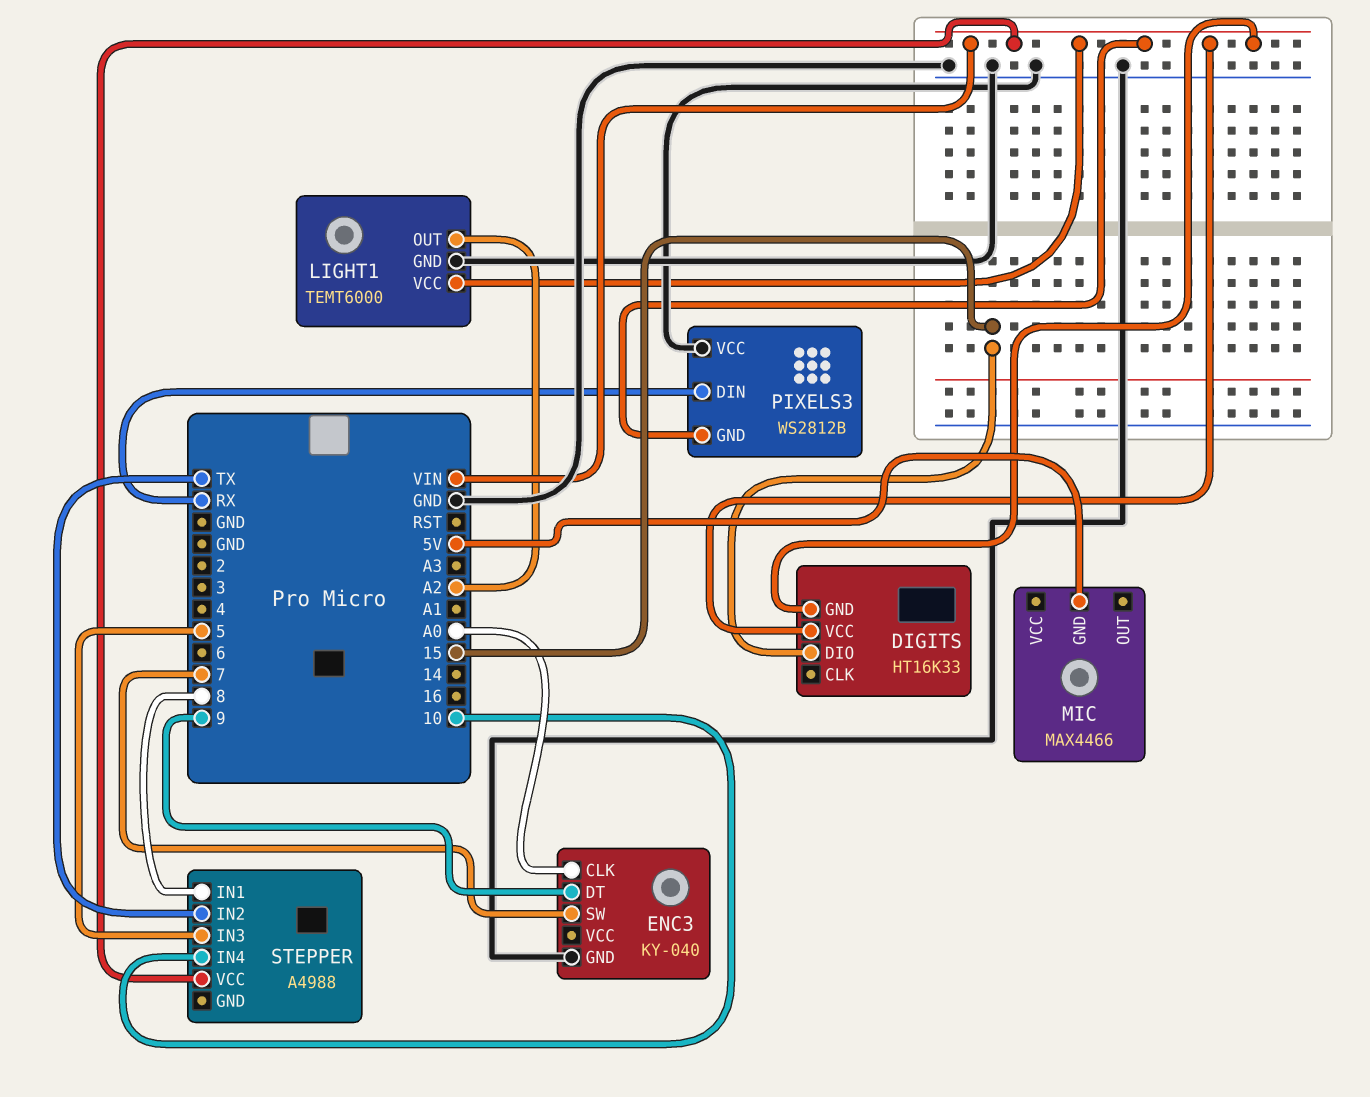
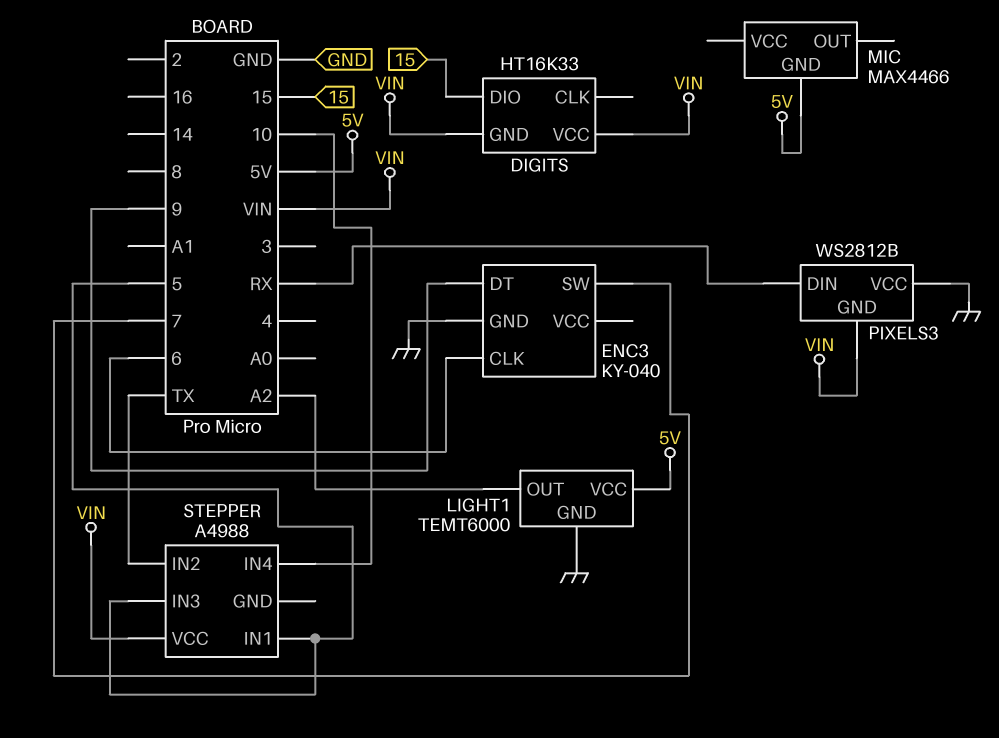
ENC3 pin CLK: A0 -> 6
LIGHT1 pin VCC: VIN -> 5V
STEPPER pin IN1: 8 -> 5

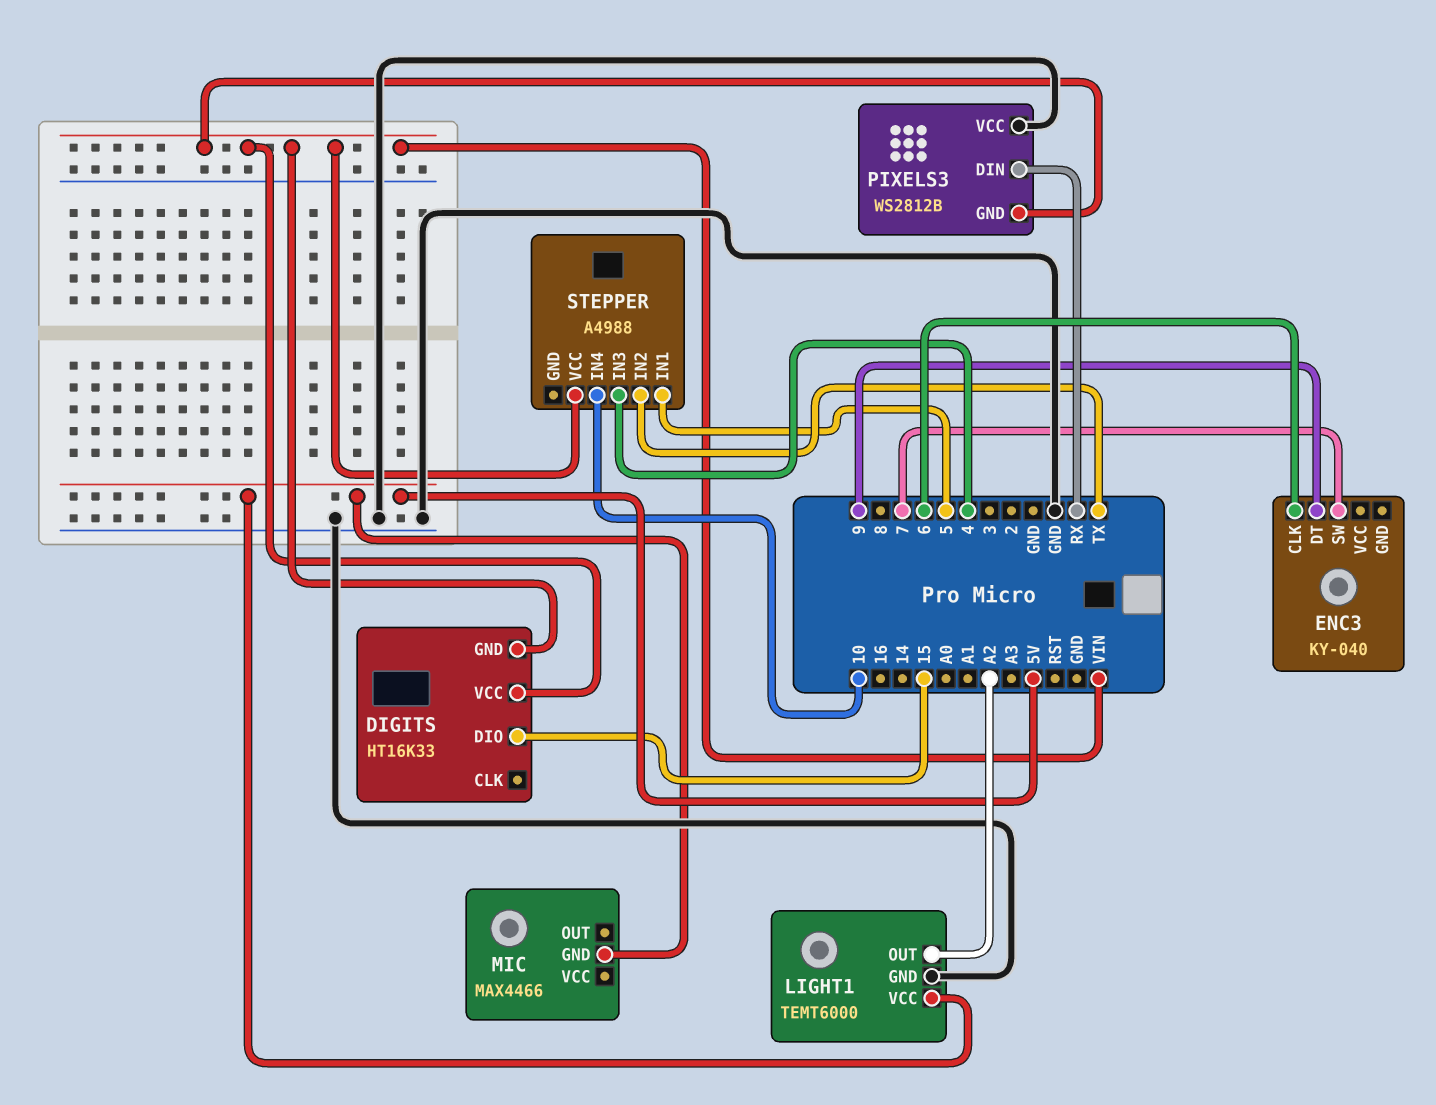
ENC3 pin GND: GND -> none
STEPPER pin IN3: 5 -> 4

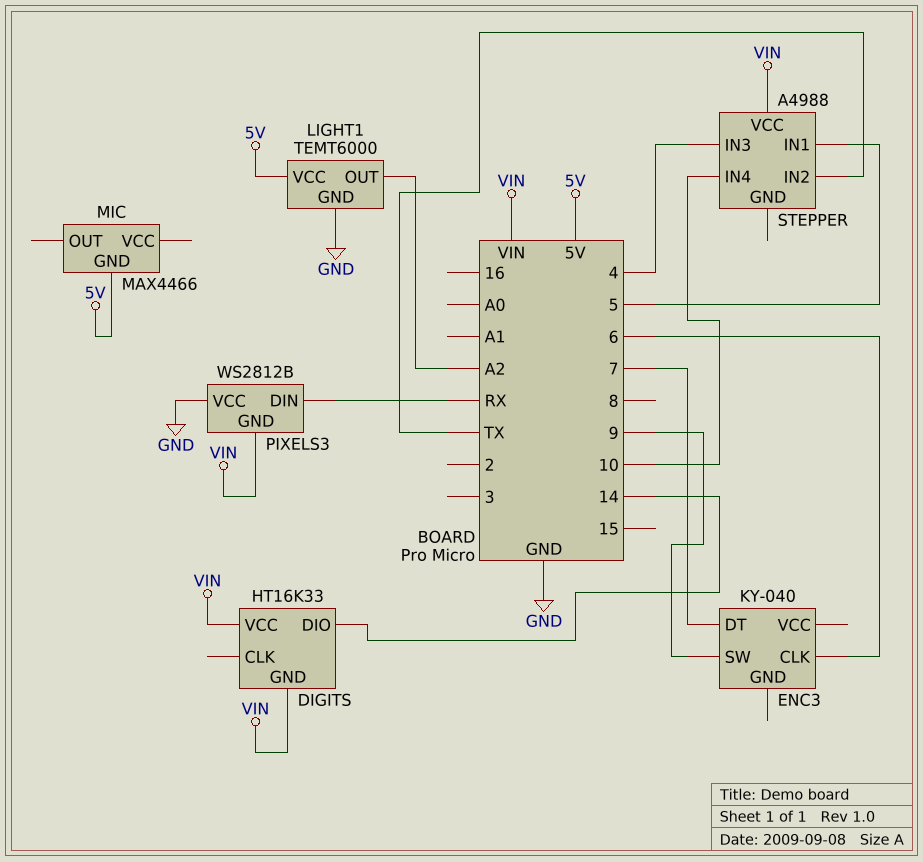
DIGITS pin DIO: 15 -> 14
ENC3 pin DT: 9 -> 7
ENC3 pin SW: 7 -> 9

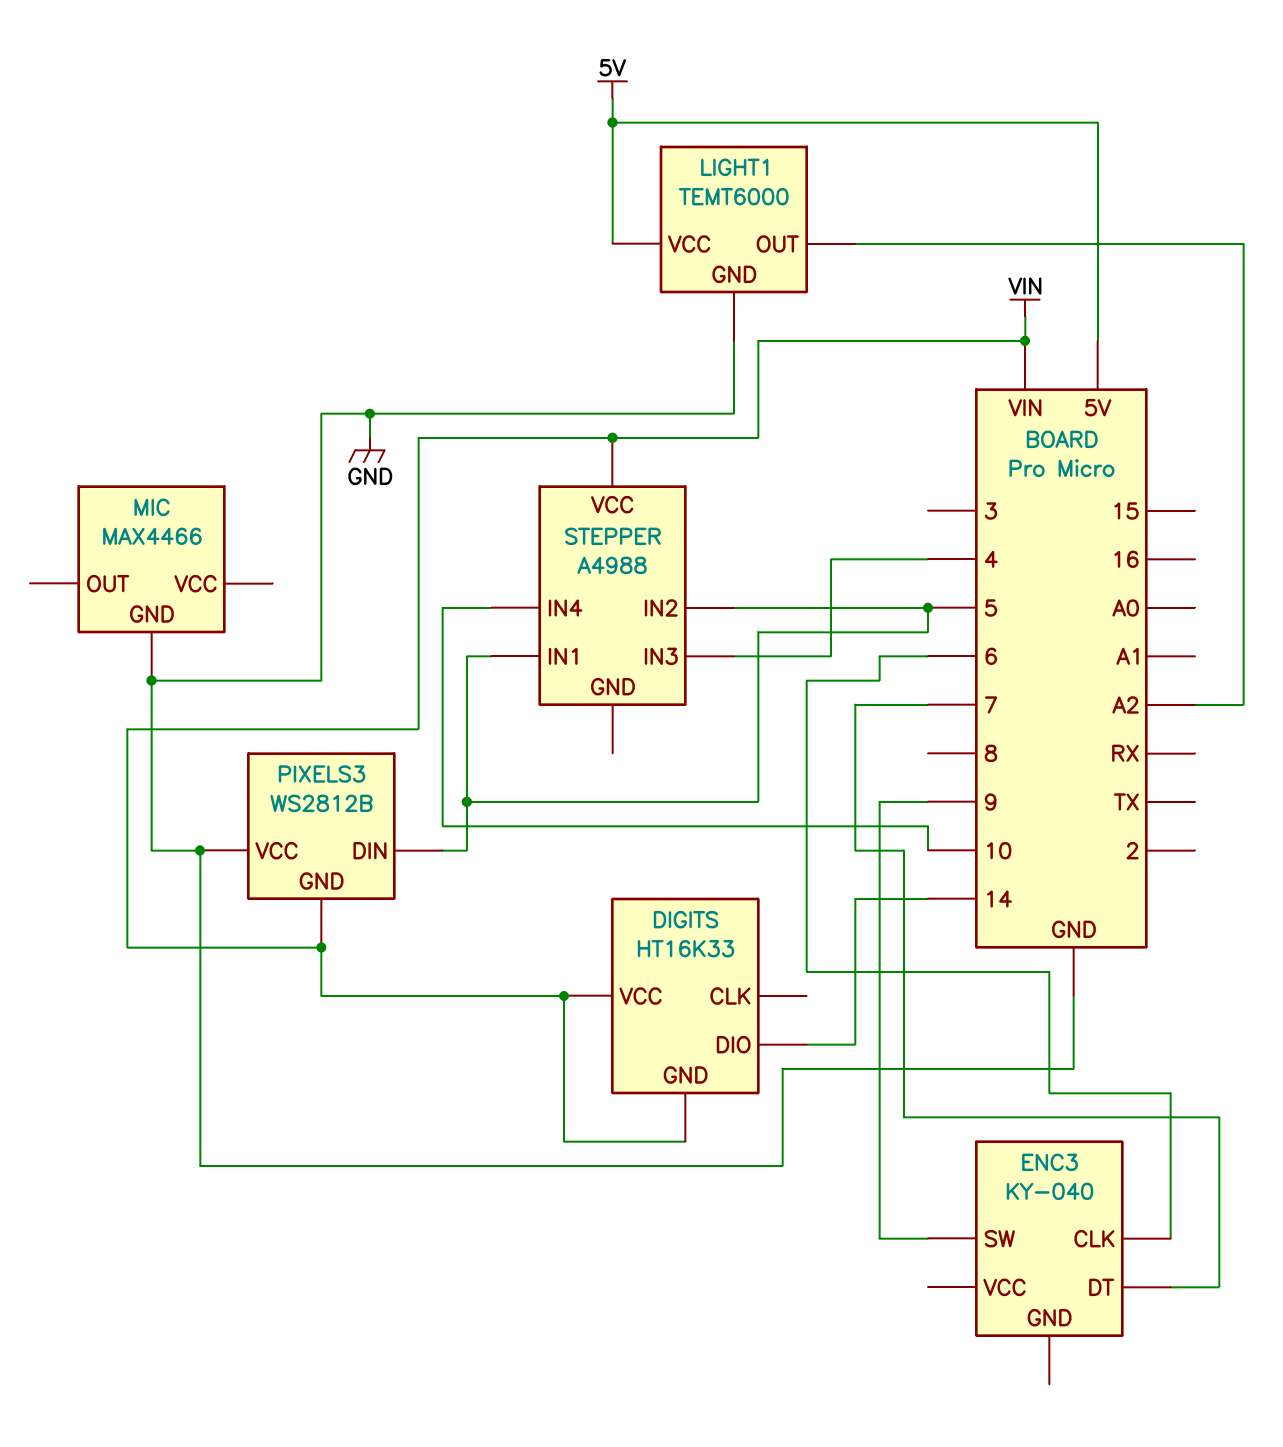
MIC pin GND: 5V -> GND
PIXELS3 pin DIN: RX -> 5
STEPPER pin IN2: TX -> 5

